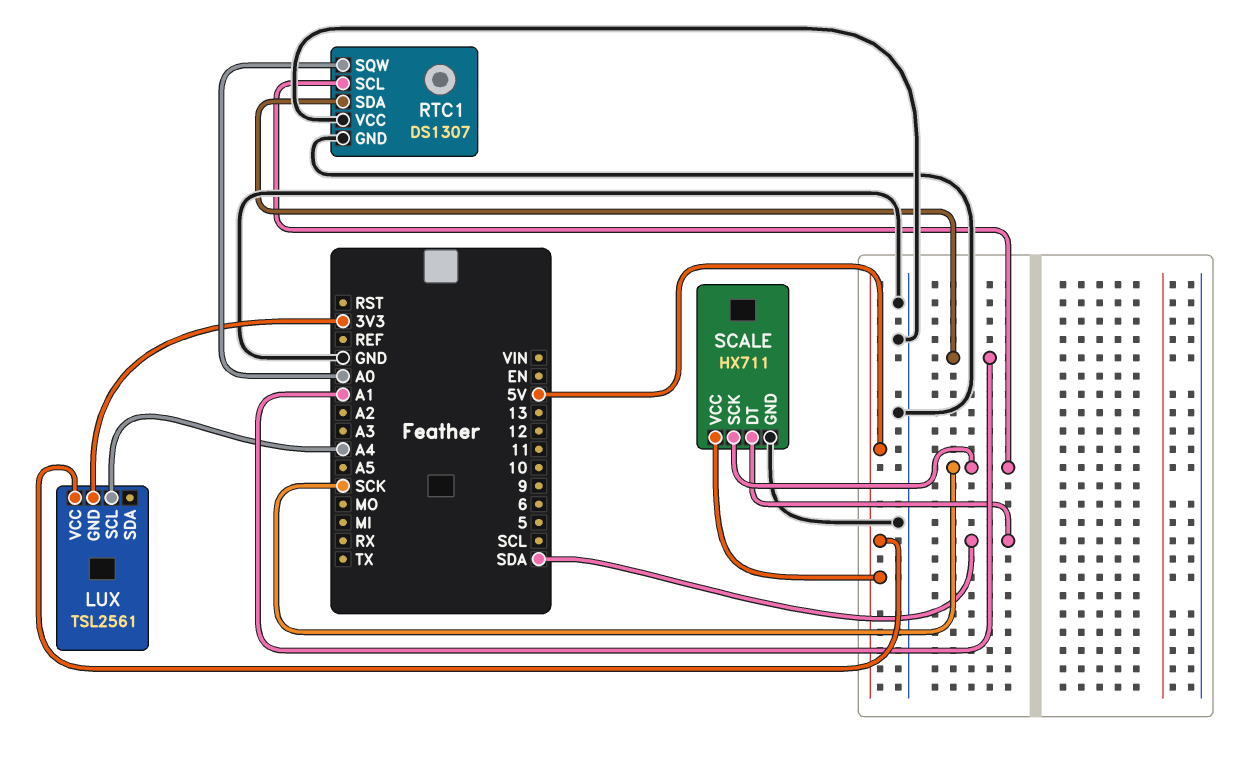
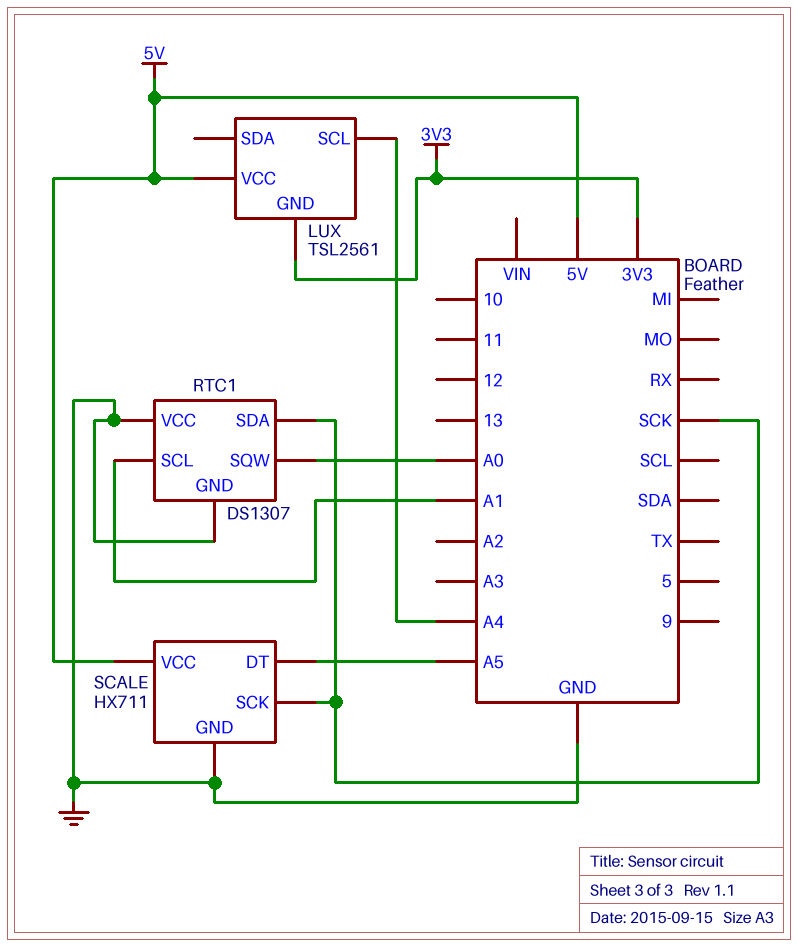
RTC1 pin SCL: SCK -> A1
RTC1 pin SDA: A1 -> SCK
SCALE pin DT: SDA -> A5

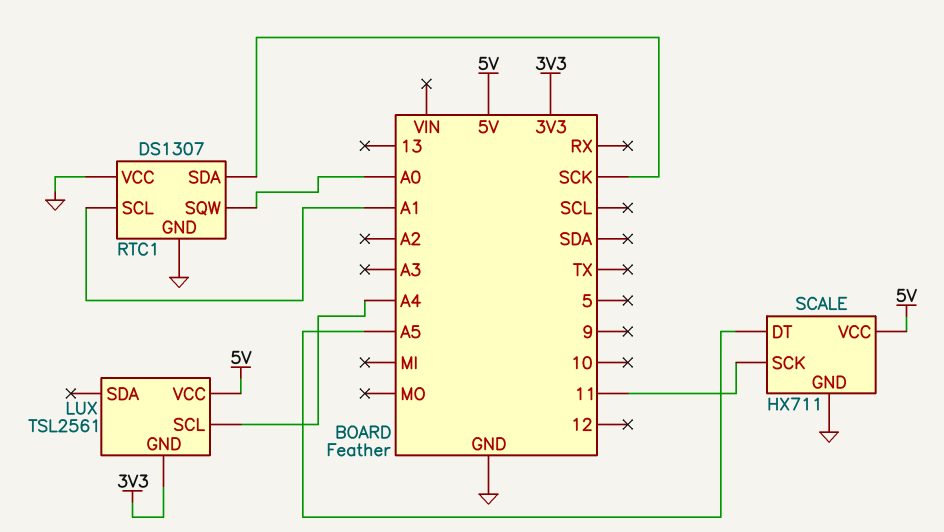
SCALE pin SCK: SCK -> 11

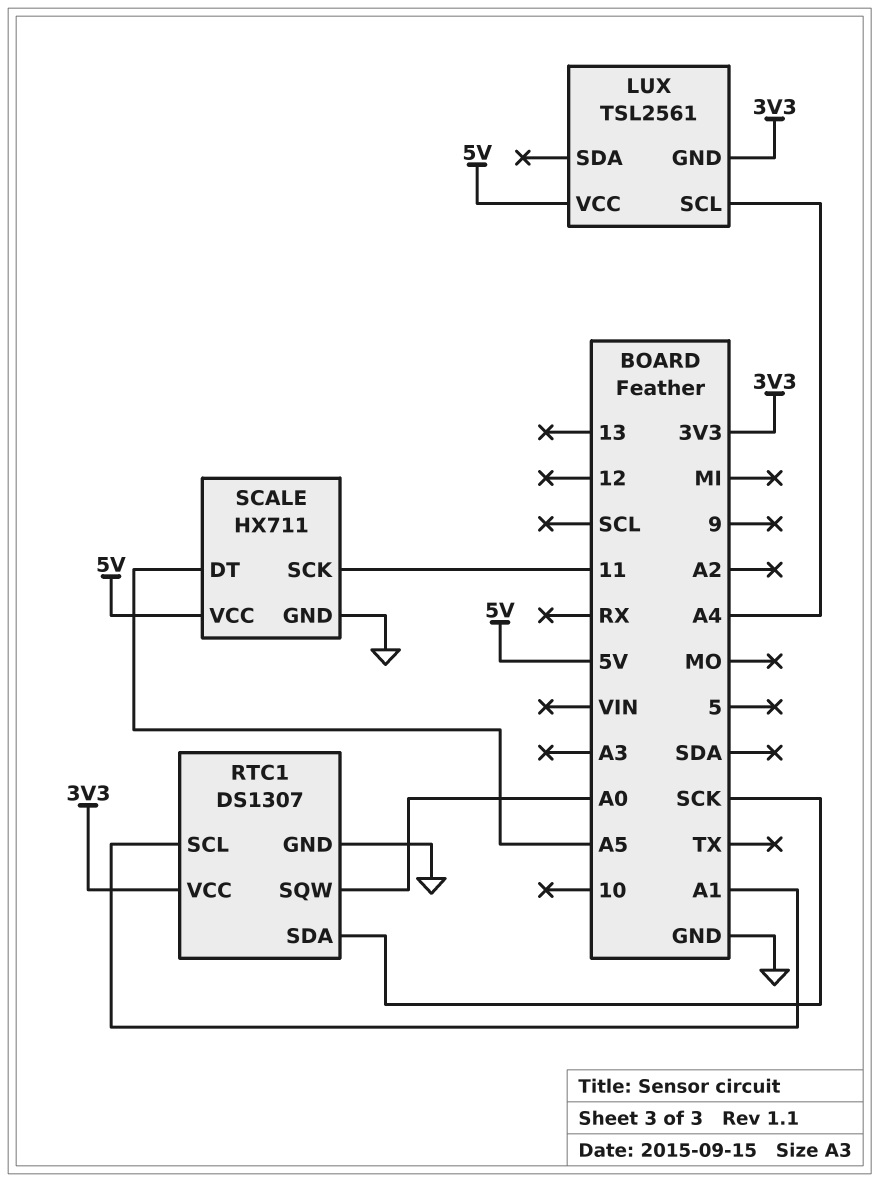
RTC1 pin VCC: GND -> 3V3

